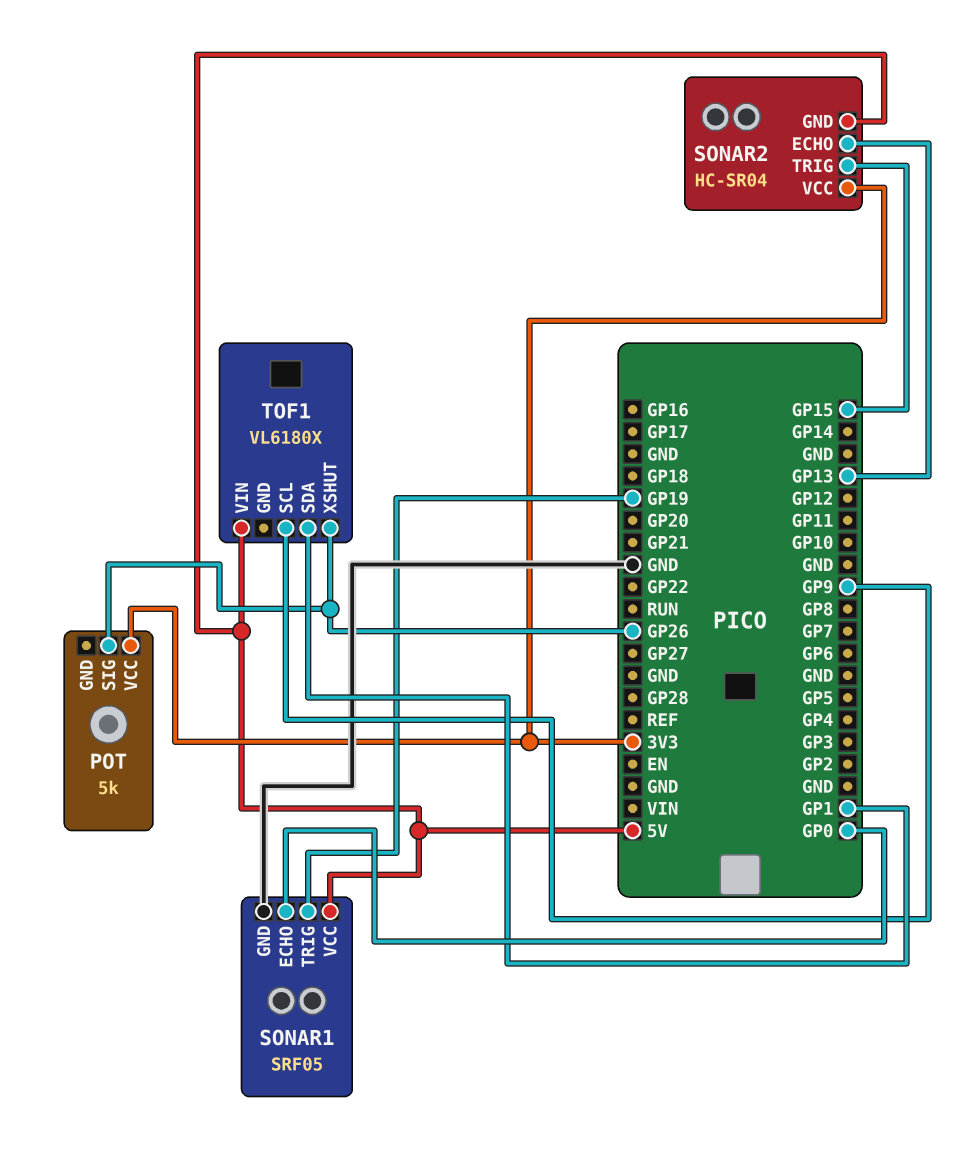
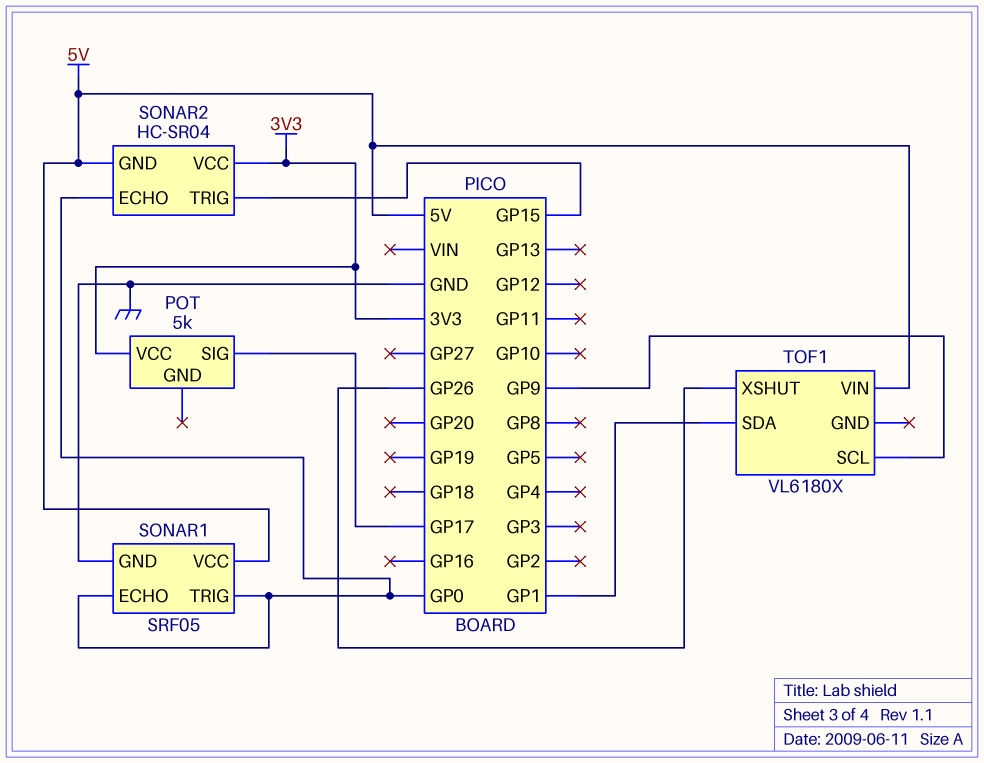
POT pin SIG: GP26 -> GP17
SONAR1 pin TRIG: GP19 -> GP0
SONAR2 pin ECHO: GP13 -> GP0

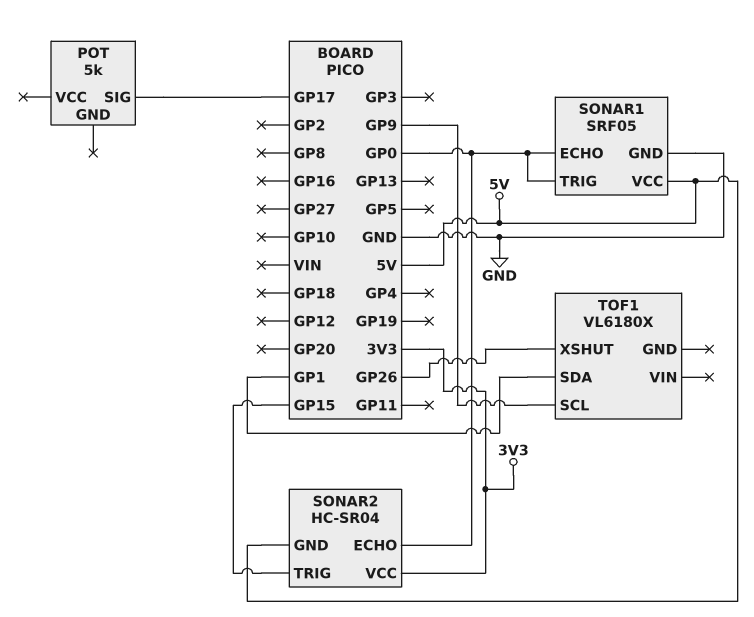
POT pin VCC: 3V3 -> none
TOF1 pin VIN: 5V -> none

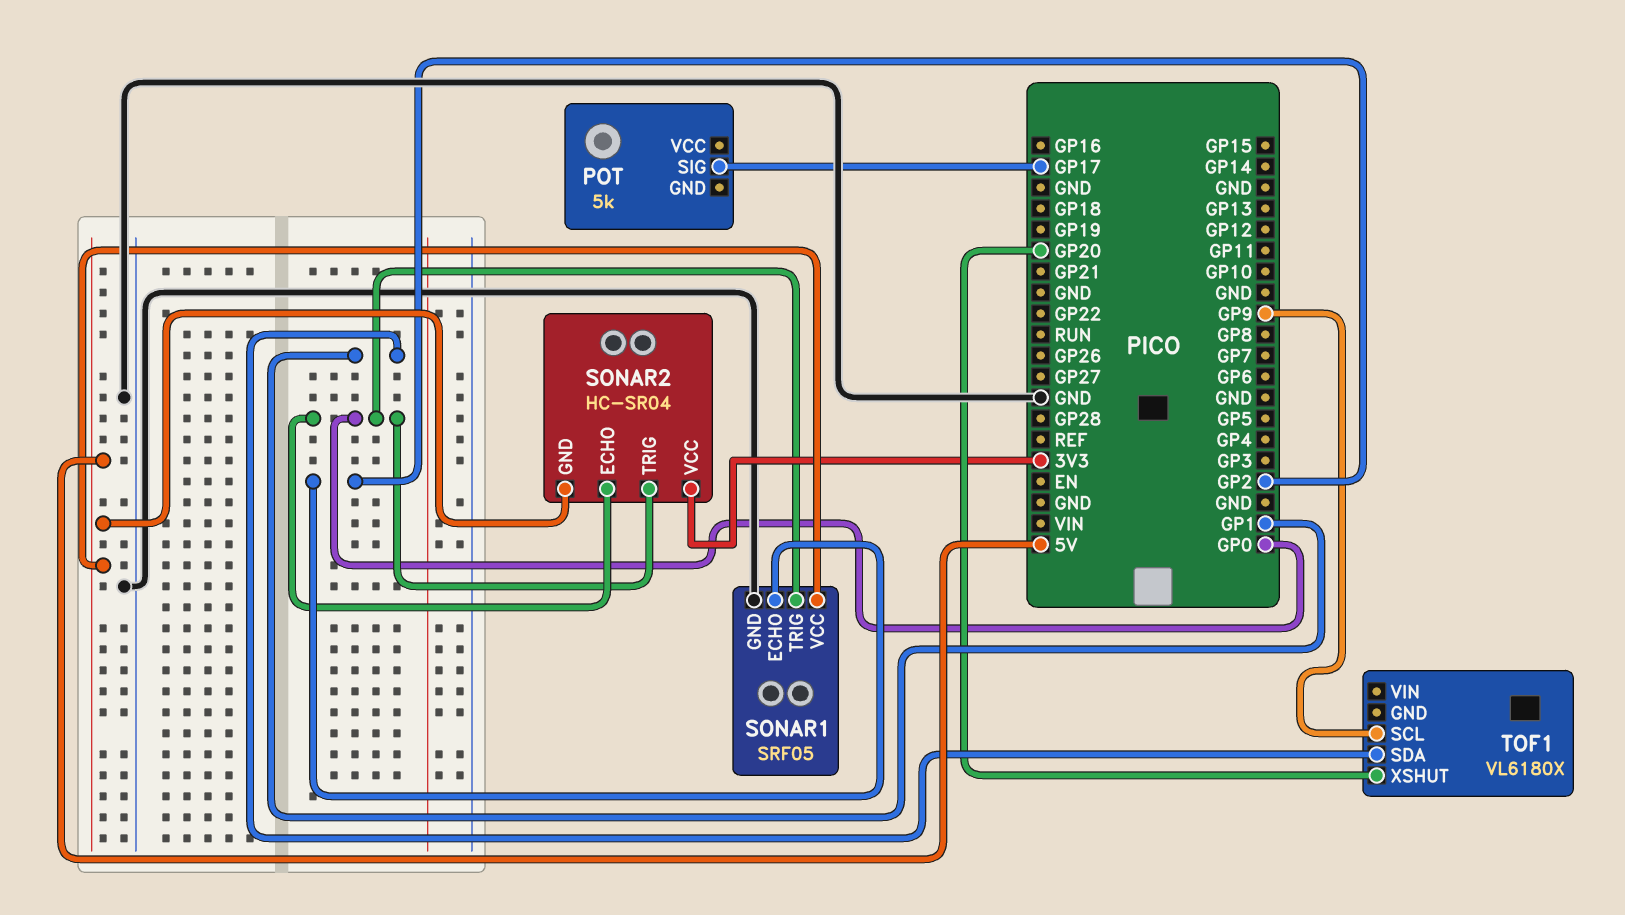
SONAR1 pin ECHO: GP0 -> GP2
SONAR2 pin TRIG: GP15 -> GP0
TOF1 pin XSHUT: GP26 -> GP20

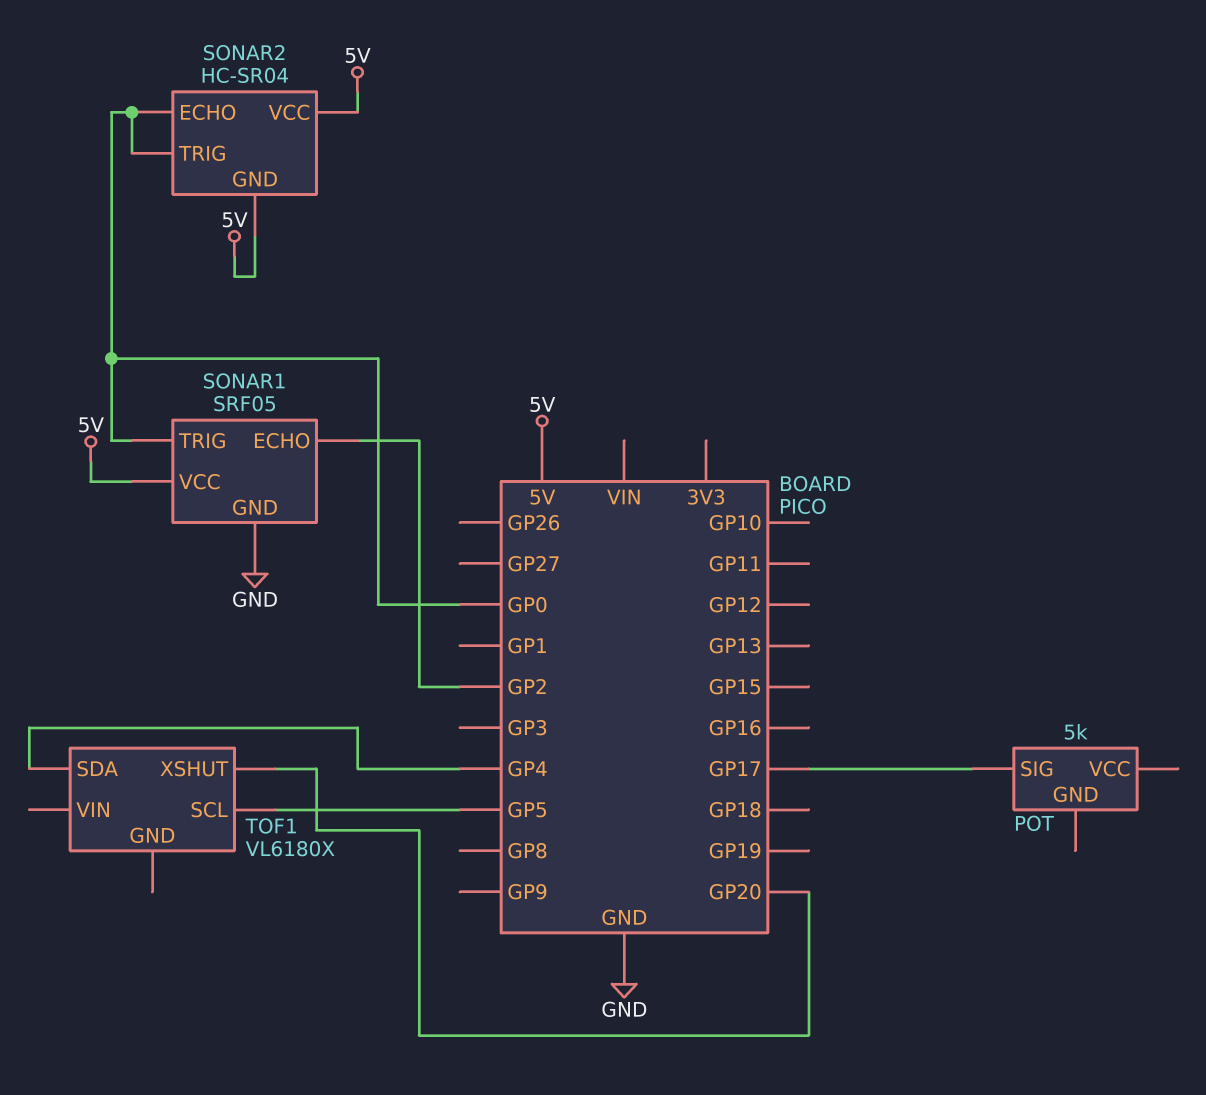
SONAR2 pin VCC: 3V3 -> 5V
TOF1 pin SCL: GP9 -> GP5
TOF1 pin SDA: GP1 -> GP4

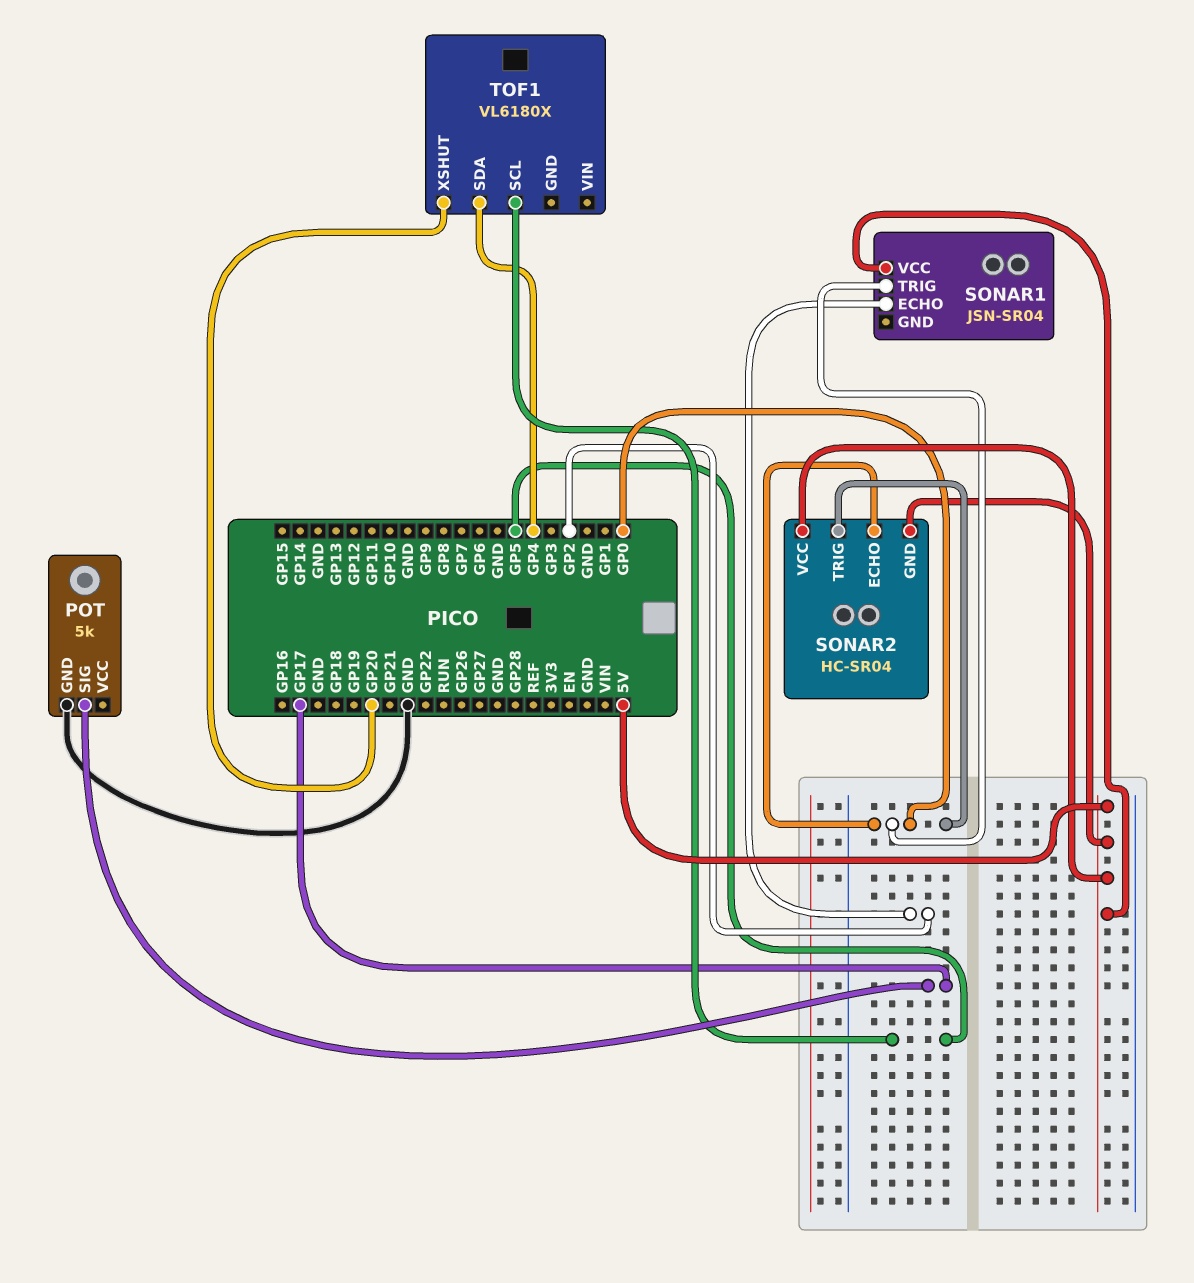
POT pin GND: none -> GND
SONAR1: SRF05 -> JSN-SR04
SONAR1 pin GND: GND -> none

